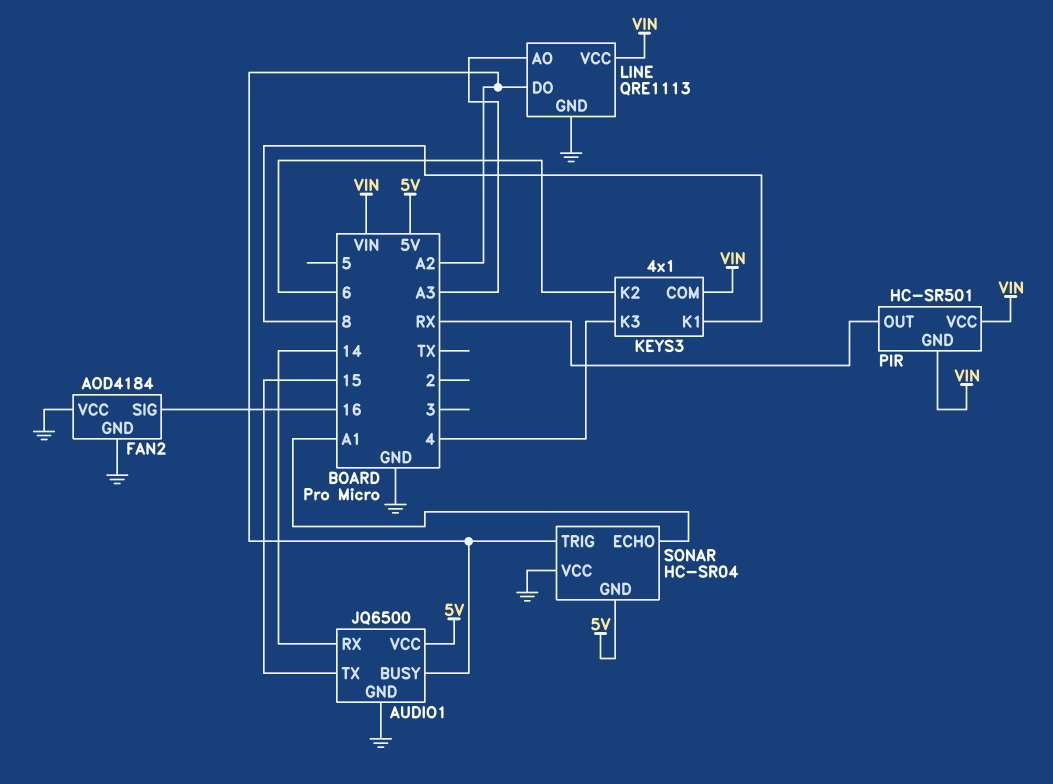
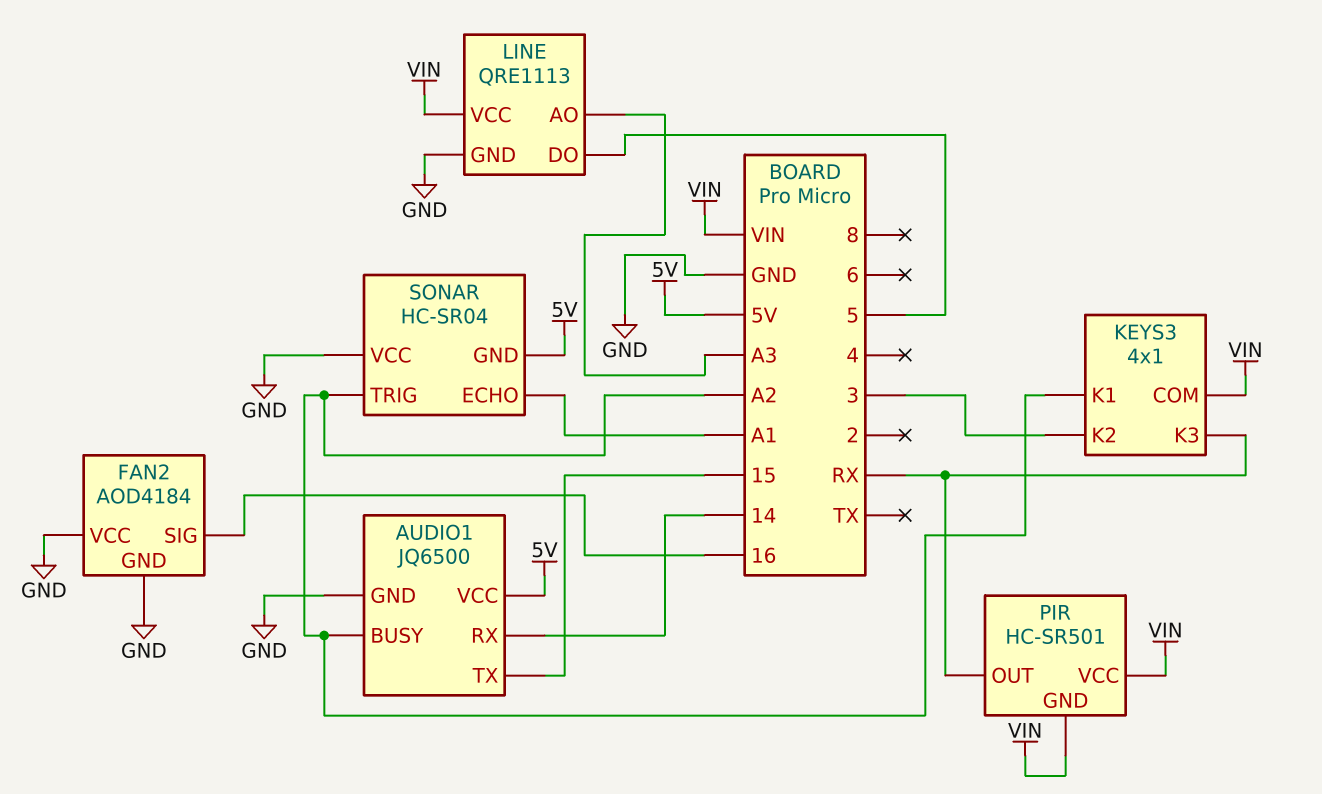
KEYS3 pin K1: 8 -> A2
KEYS3 pin K2: 6 -> 3
KEYS3 pin K3: 4 -> RX
LINE pin DO: A2 -> 5

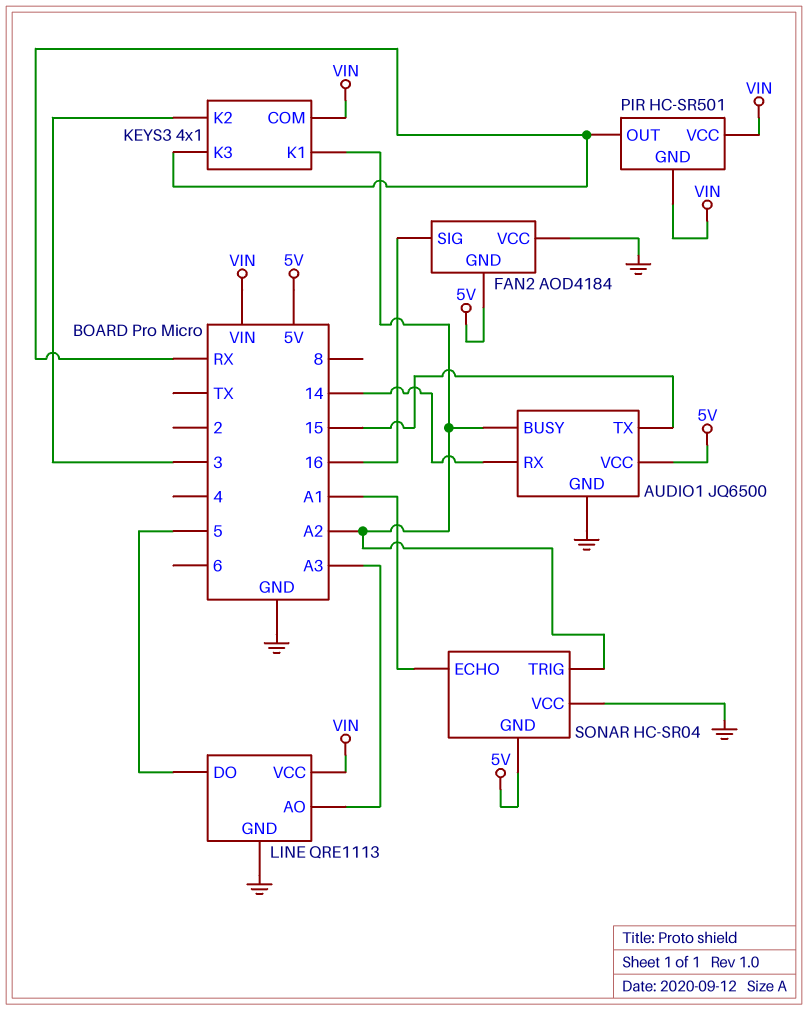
FAN2 pin GND: GND -> 5V

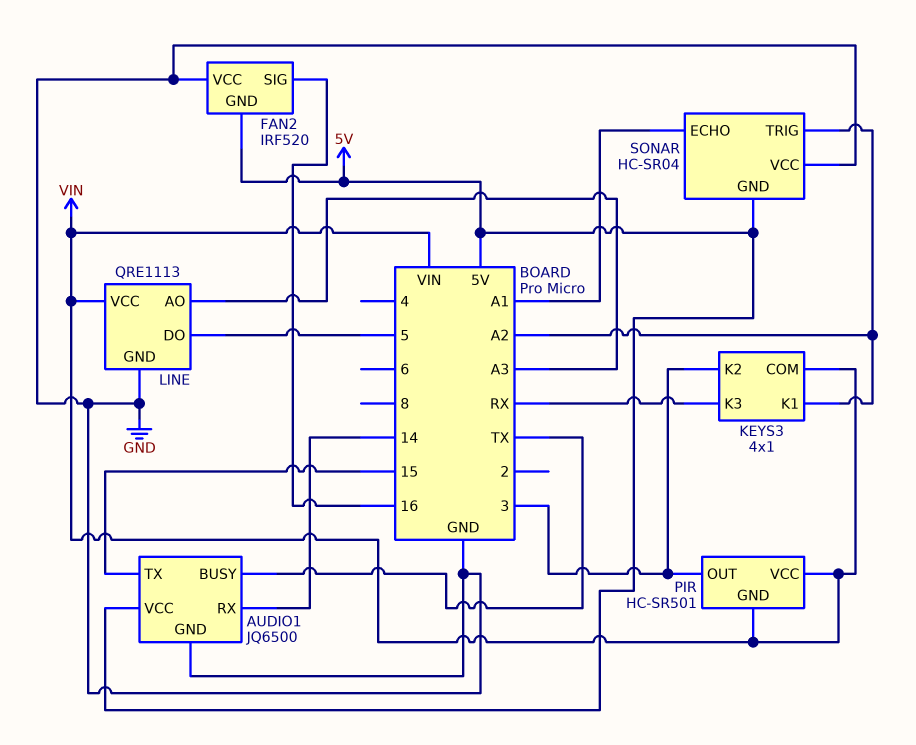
AUDIO1 pin BUSY: A2 -> TX
FAN2: AOD4184 -> IRF520
PIR pin OUT: RX -> 3

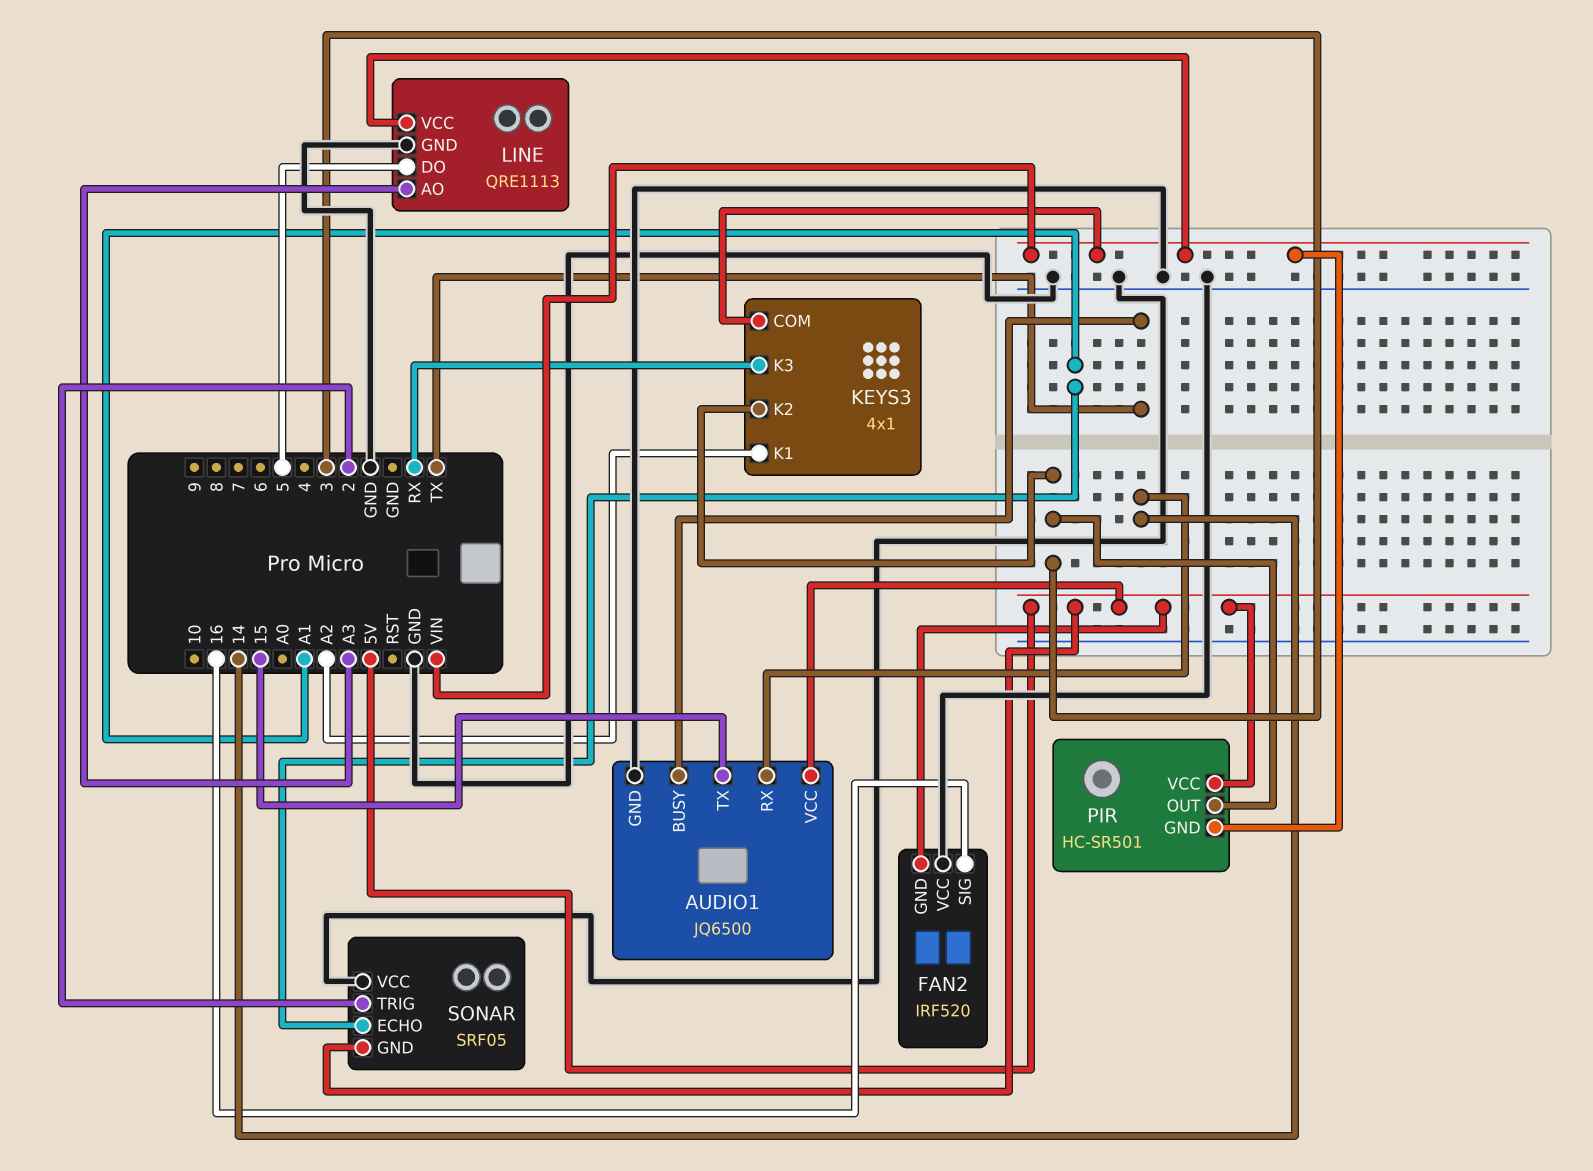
PIR pin VCC: VIN -> 5V
SONAR: HC-SR04 -> SRF05
SONAR pin TRIG: A2 -> 2

